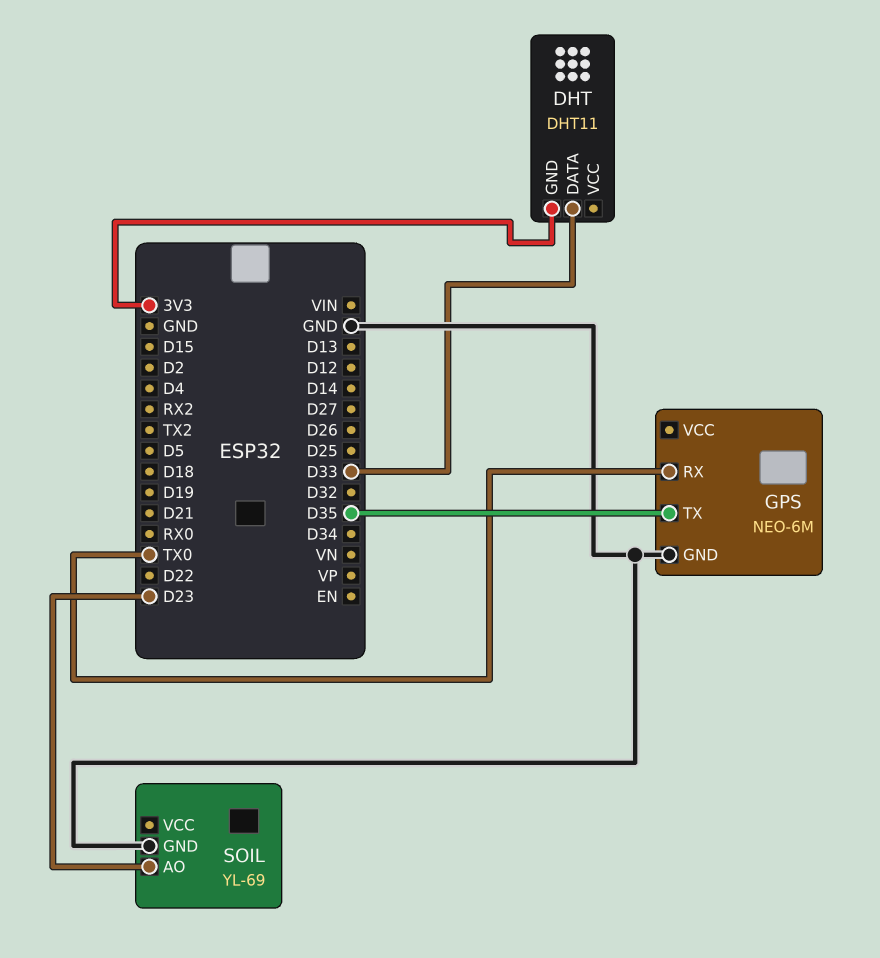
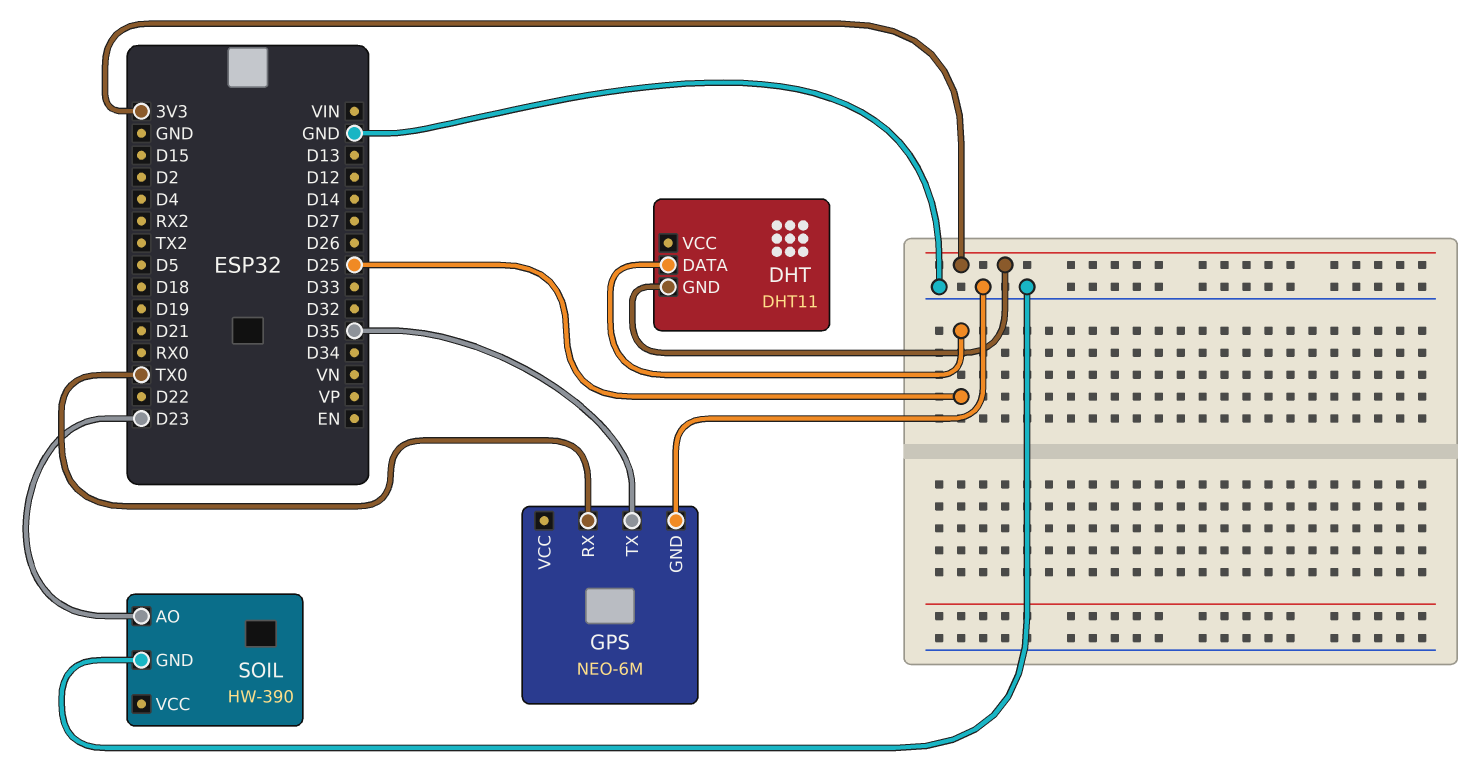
DHT pin DATA: D33 -> D25
SOIL: YL-69 -> HW-390

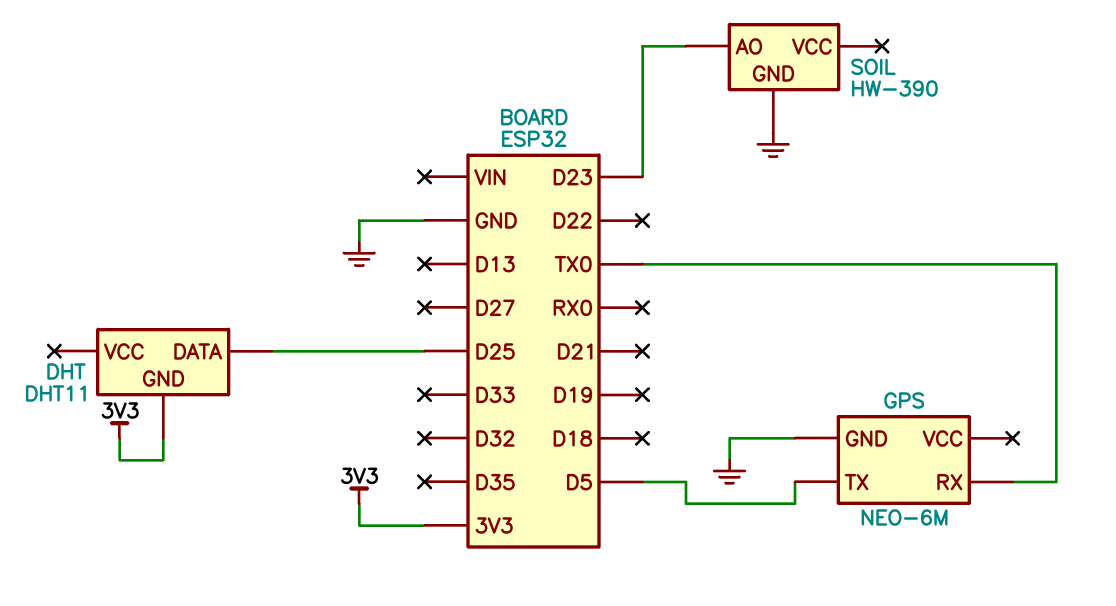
GPS pin TX: D35 -> D5

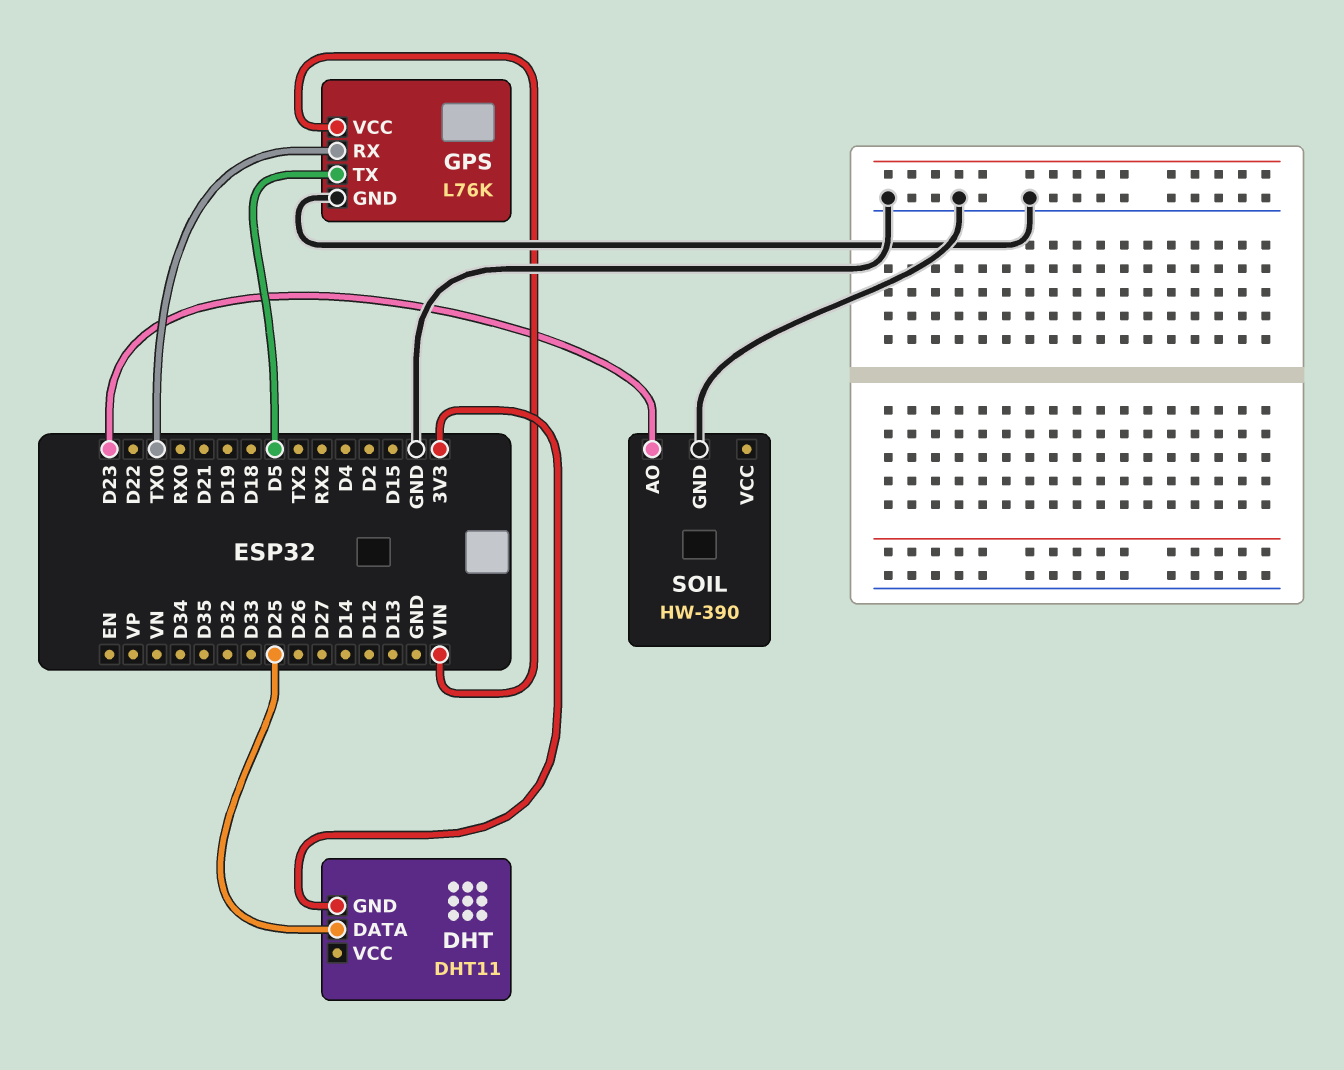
GPS: NEO-6M -> L76K
GPS pin VCC: none -> VIN

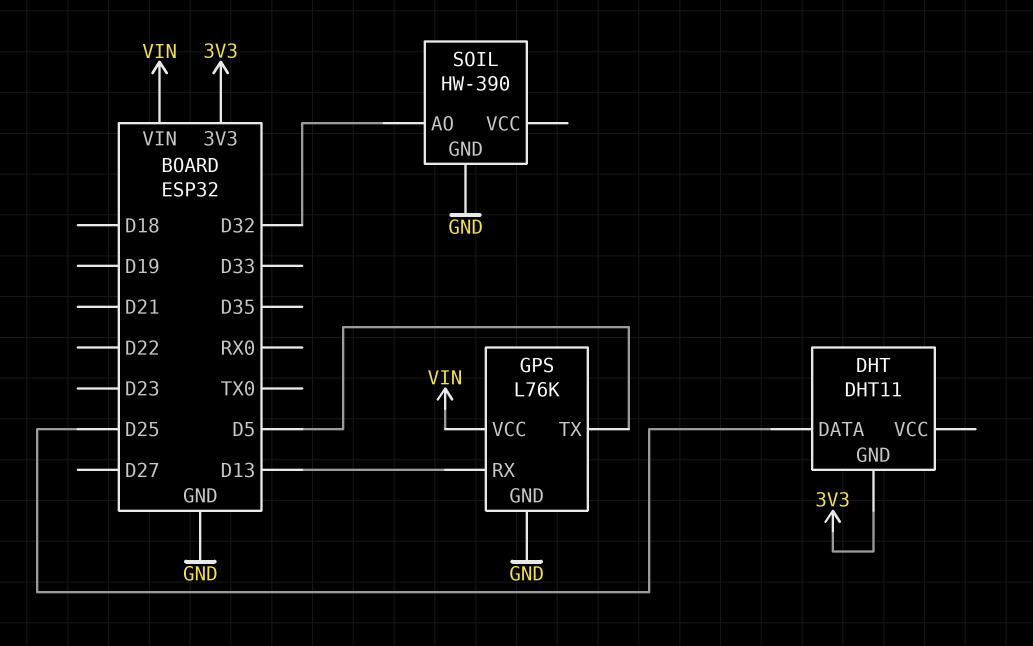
GPS pin RX: TX0 -> D13
SOIL pin AO: D23 -> D32

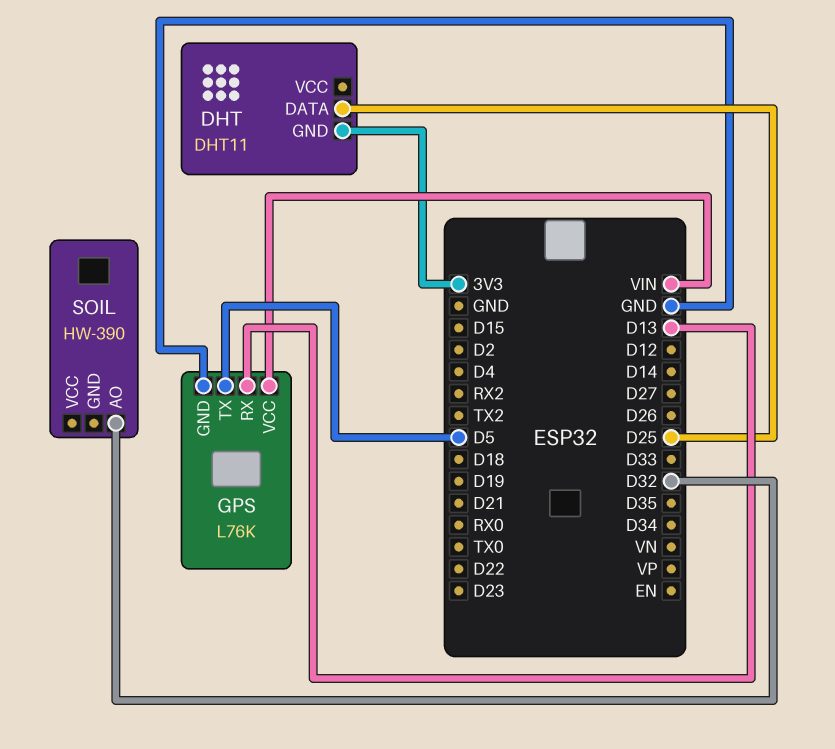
SOIL pin GND: GND -> none

